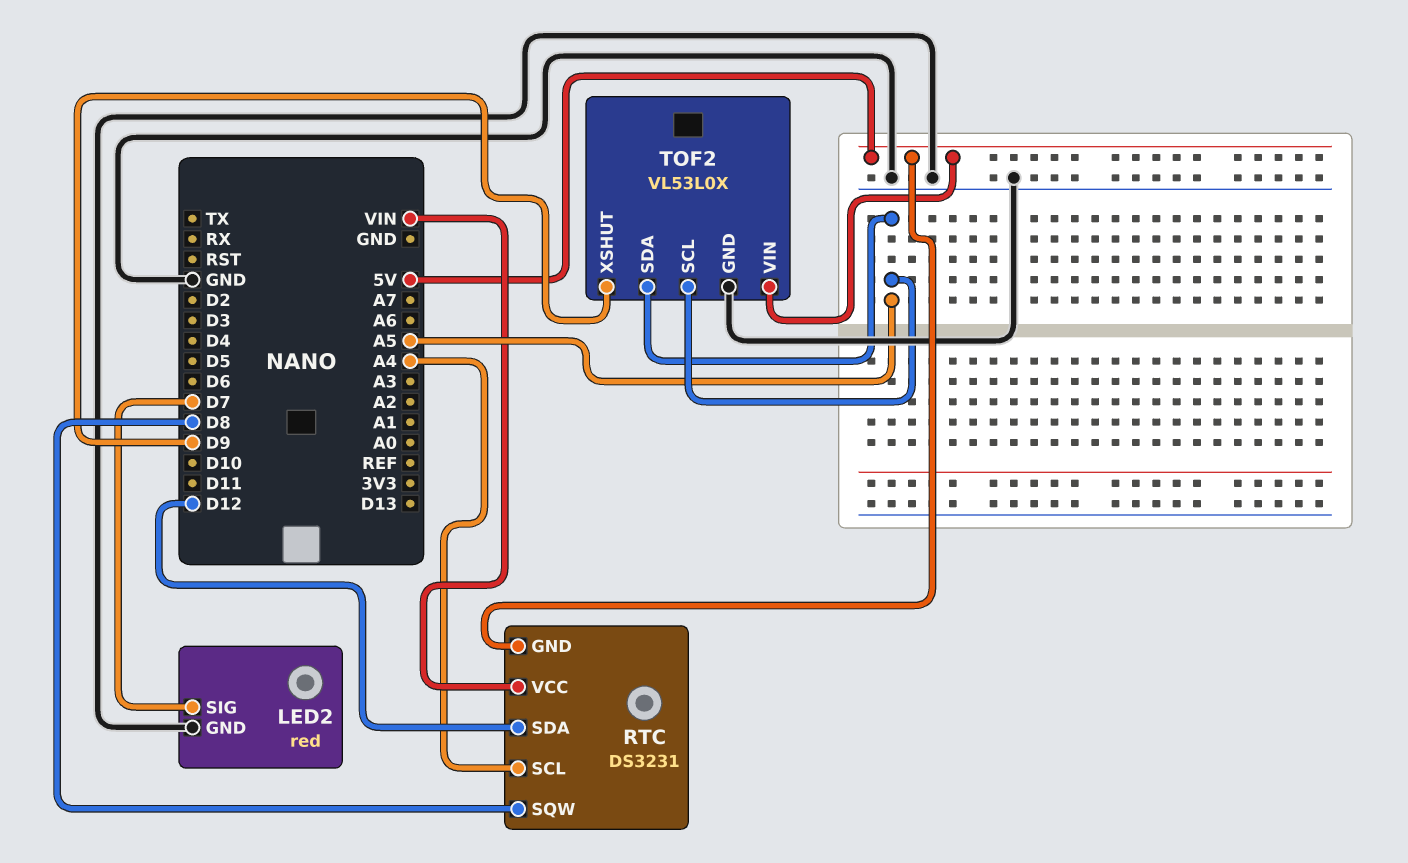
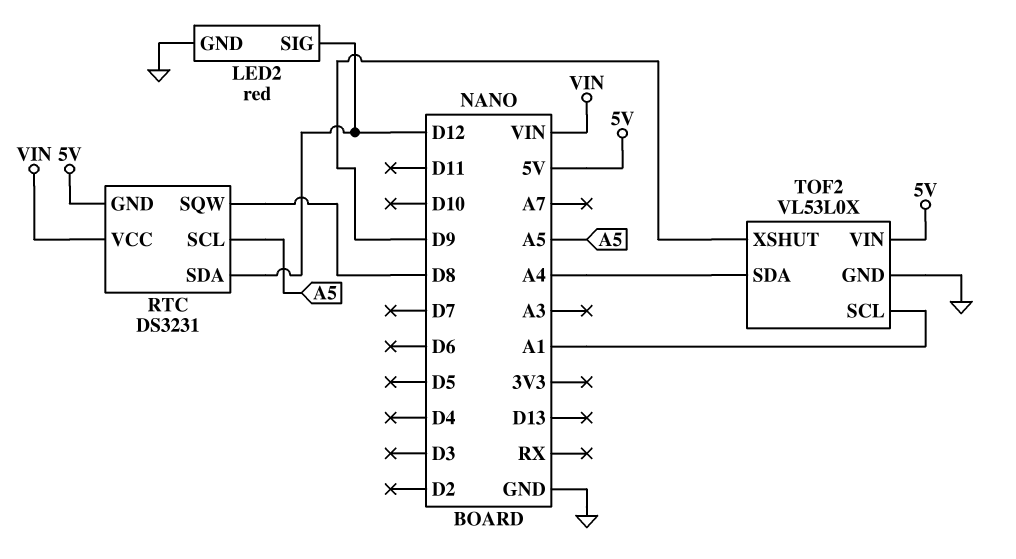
LED2 pin SIG: D7 -> D12
RTC pin SCL: A4 -> A5
TOF2 pin SCL: A5 -> A1
TOF2 pin SDA: A5 -> A4

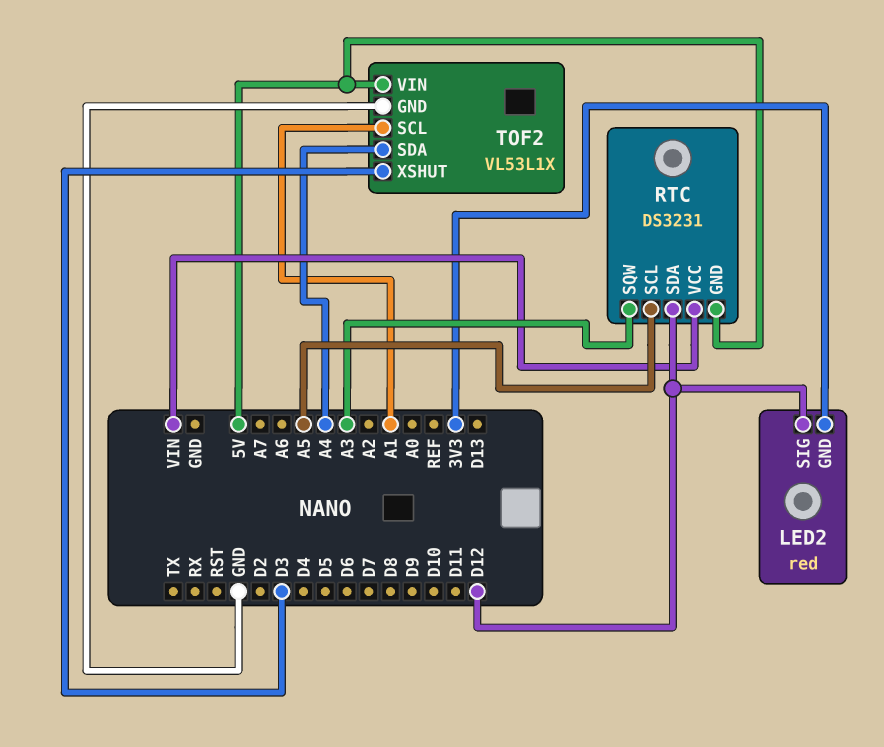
LED2 pin GND: GND -> 3V3
RTC pin SQW: D8 -> A3
TOF2: VL53L0X -> VL53L1X
TOF2 pin XSHUT: D9 -> D3

